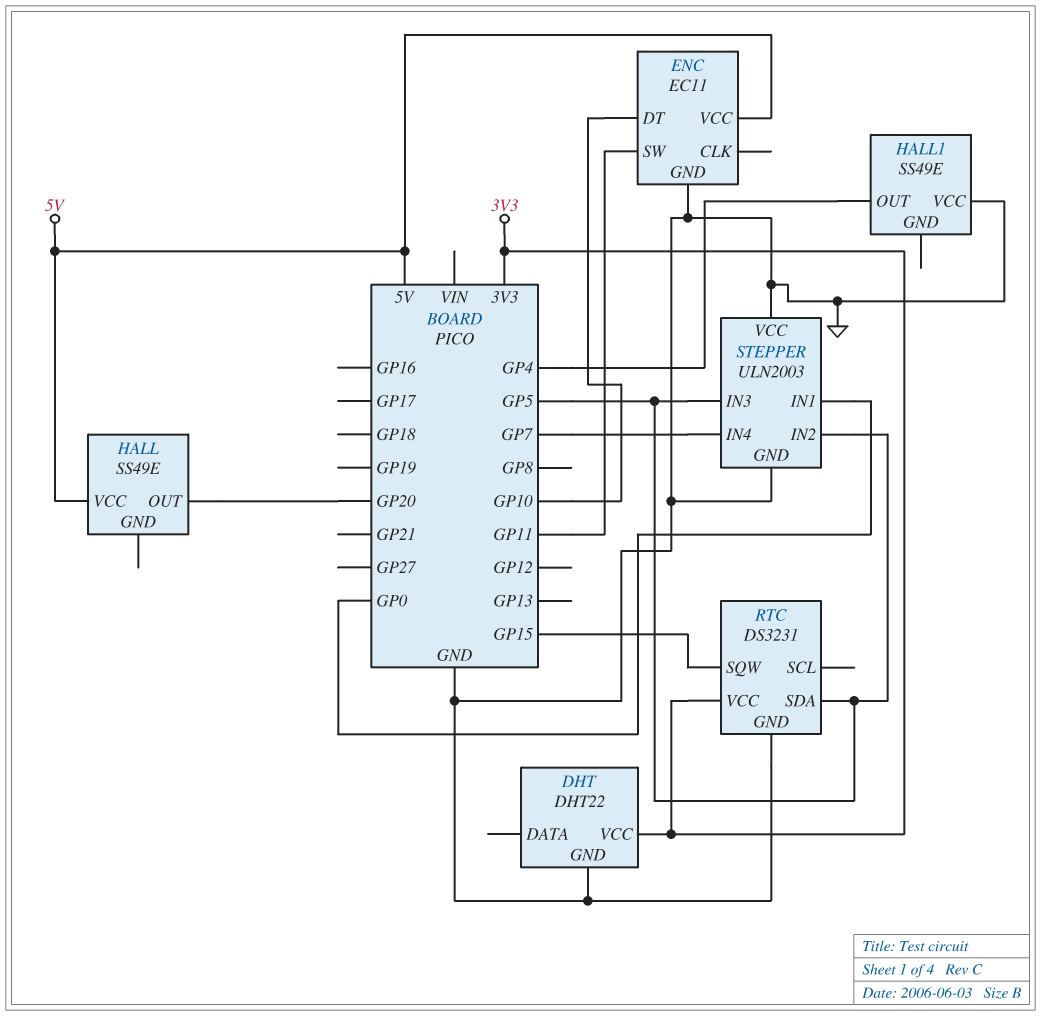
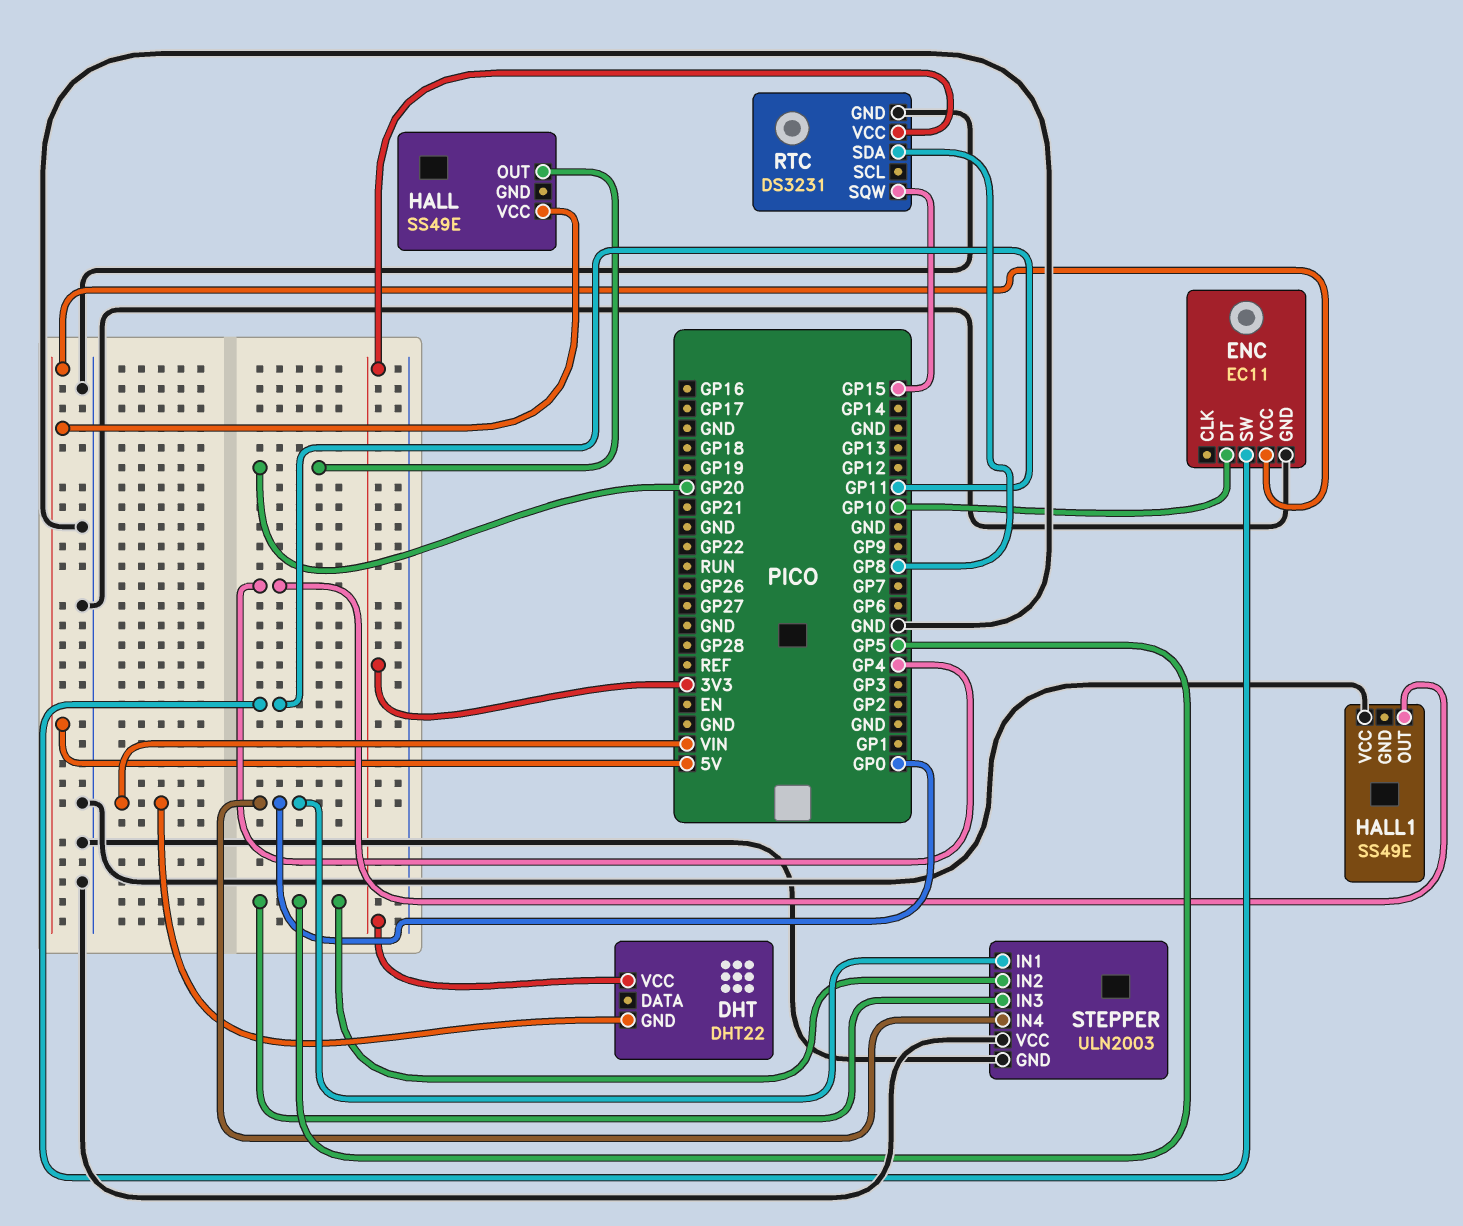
DHT pin GND: GND -> VIN
RTC pin SDA: GP5 -> GP8
STEPPER pin IN4: GP7 -> GP0

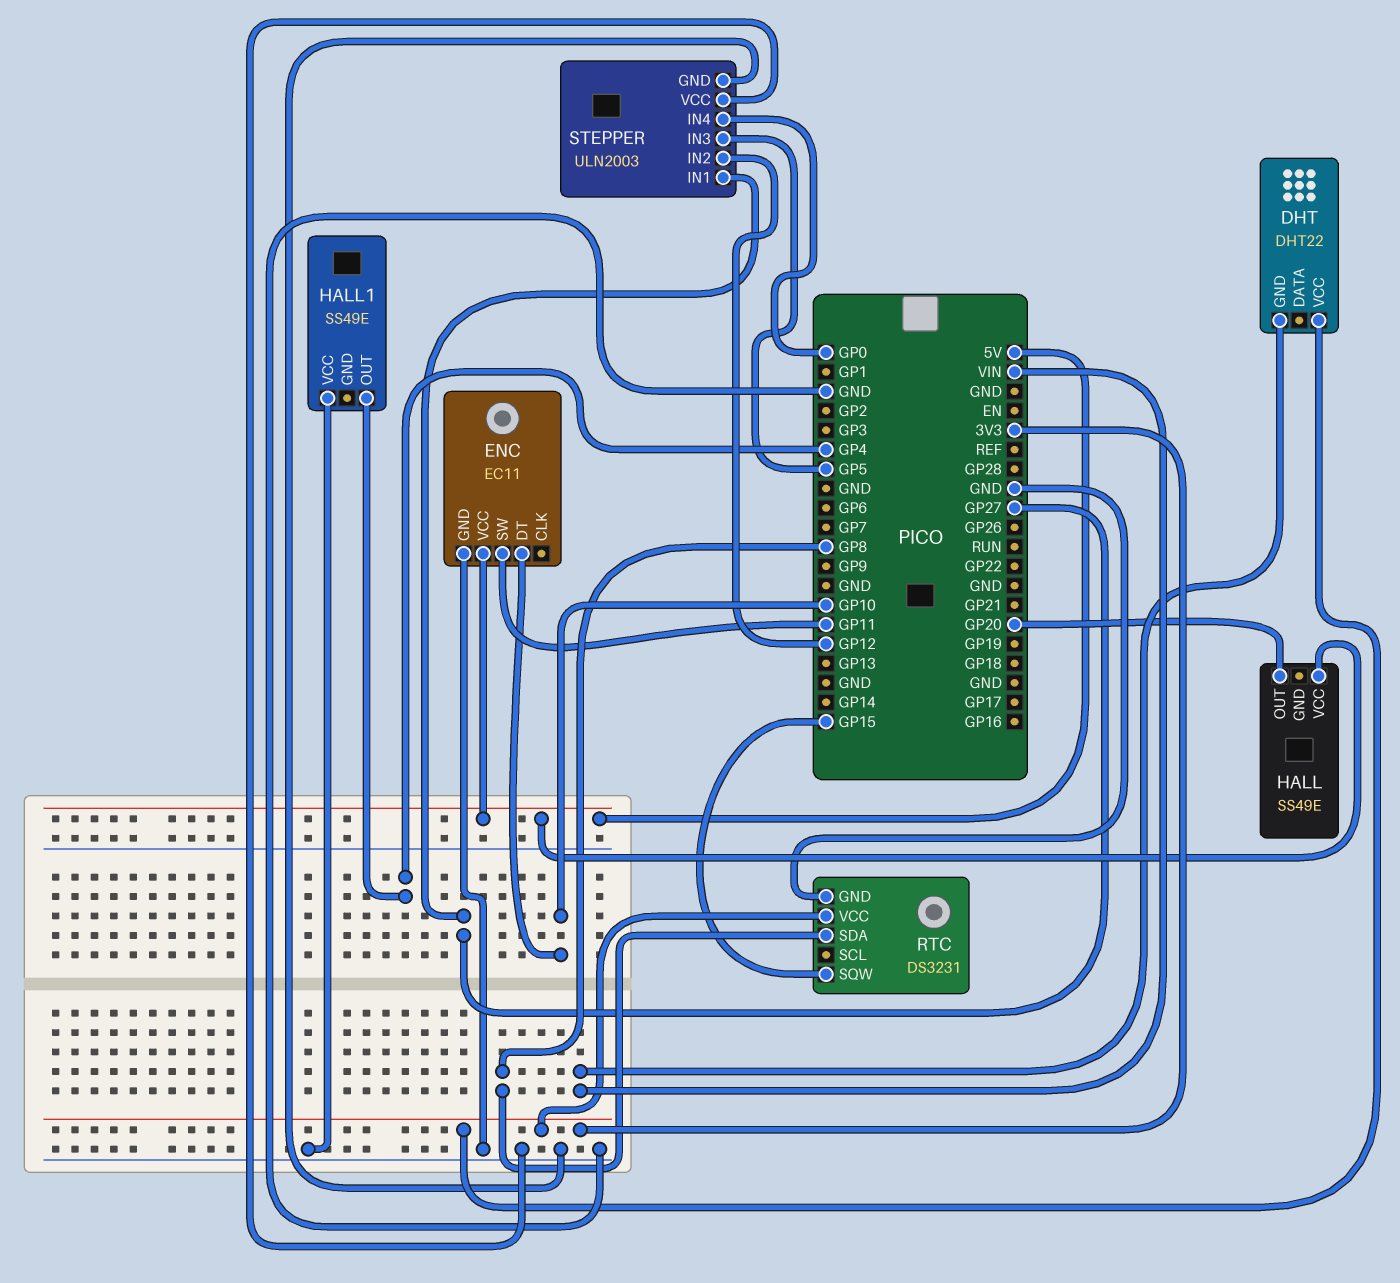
STEPPER pin IN1: GP0 -> GP27
STEPPER pin IN2: GP5 -> GP12

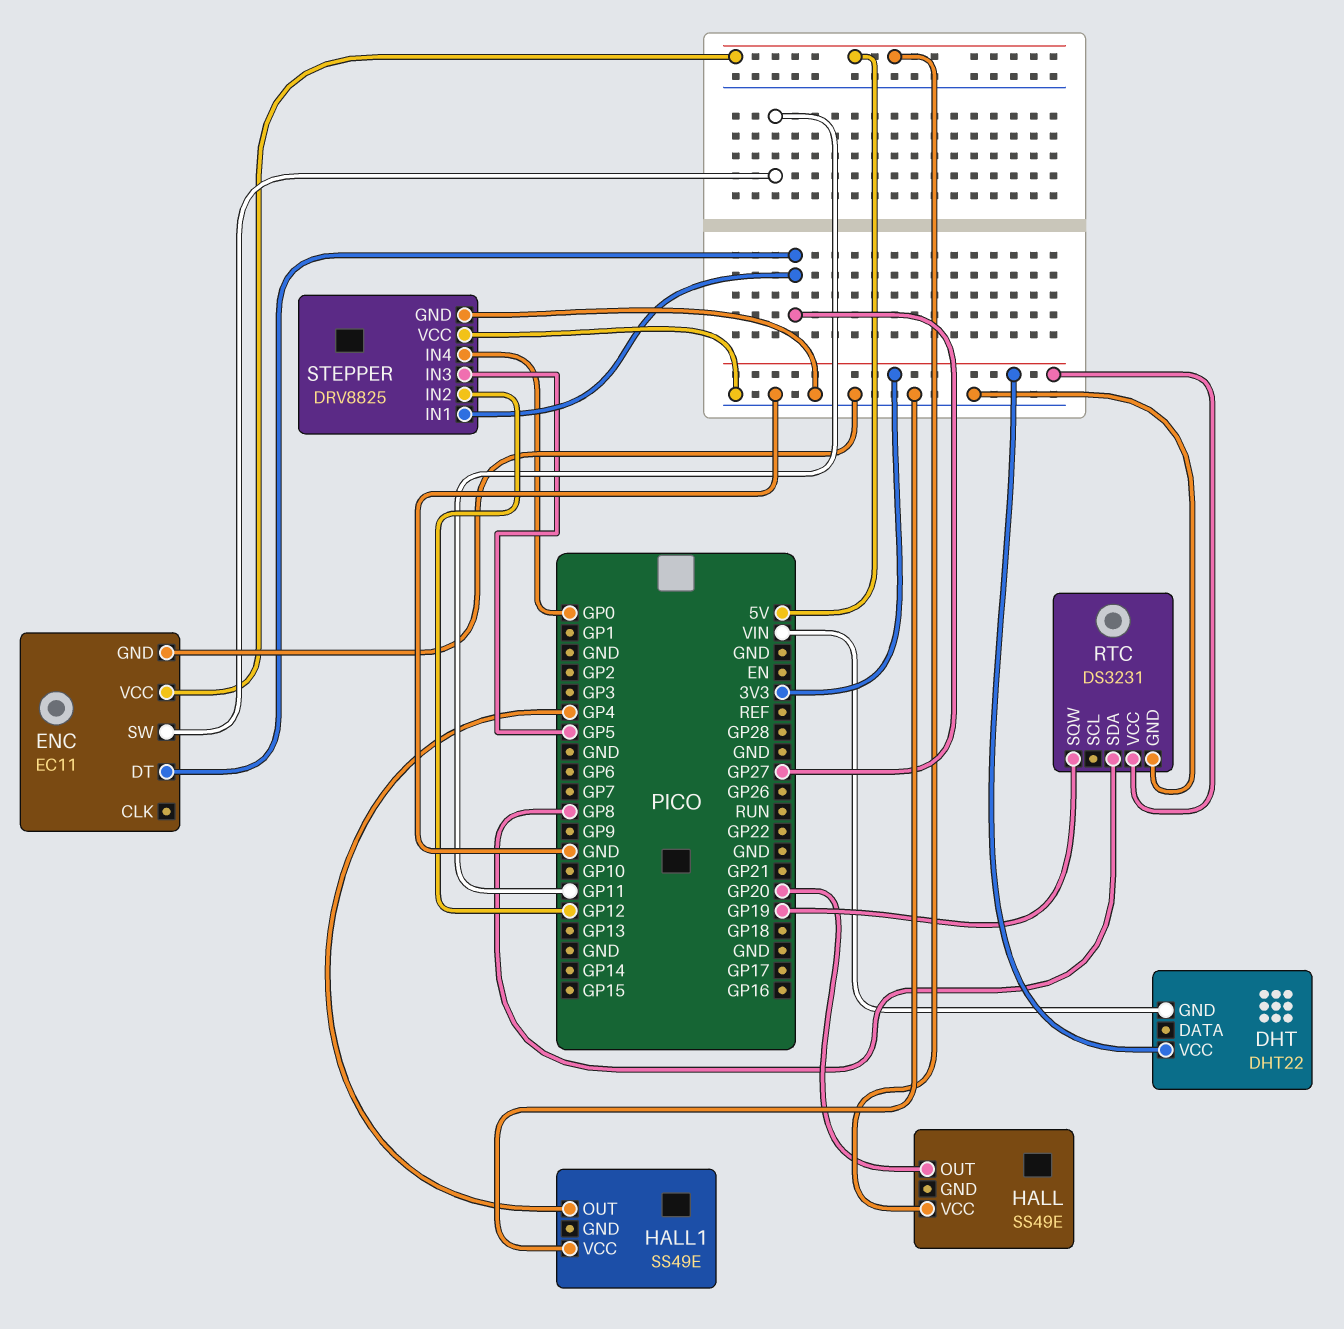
ENC pin DT: GP10 -> GP27
RTC pin SQW: GP15 -> GP19
STEPPER: ULN2003 -> DRV8825

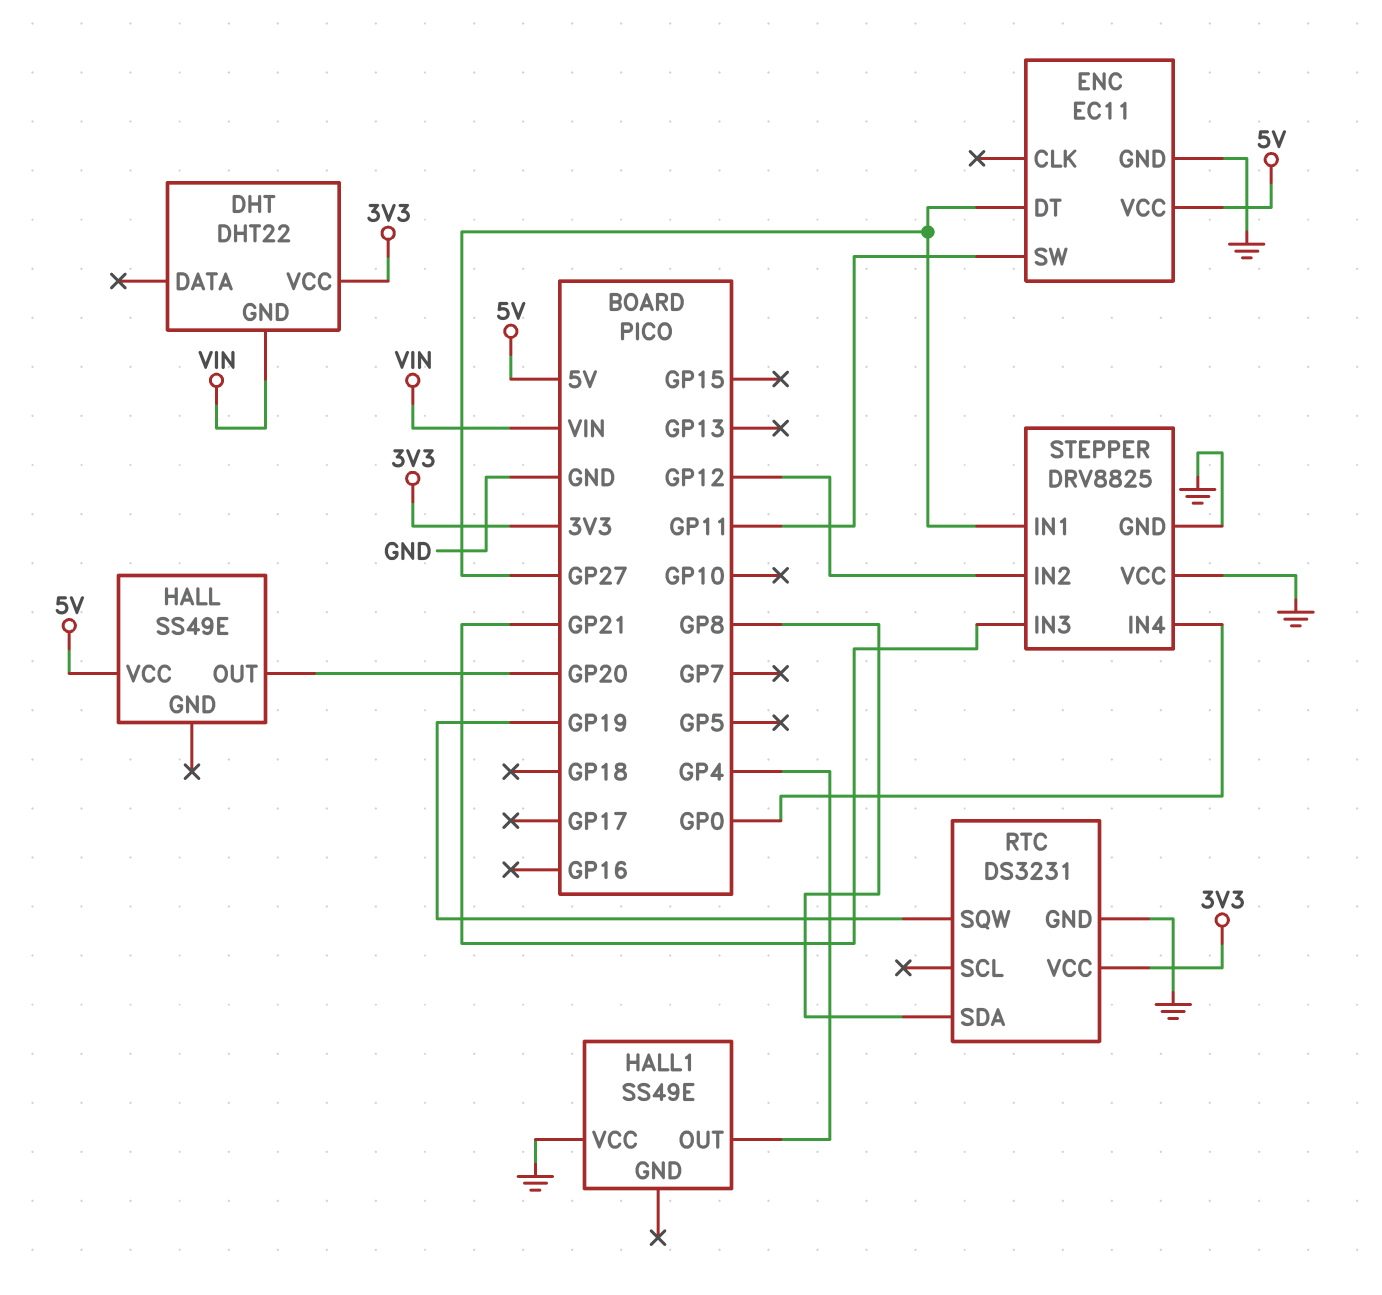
STEPPER pin IN3: GP5 -> GP21

